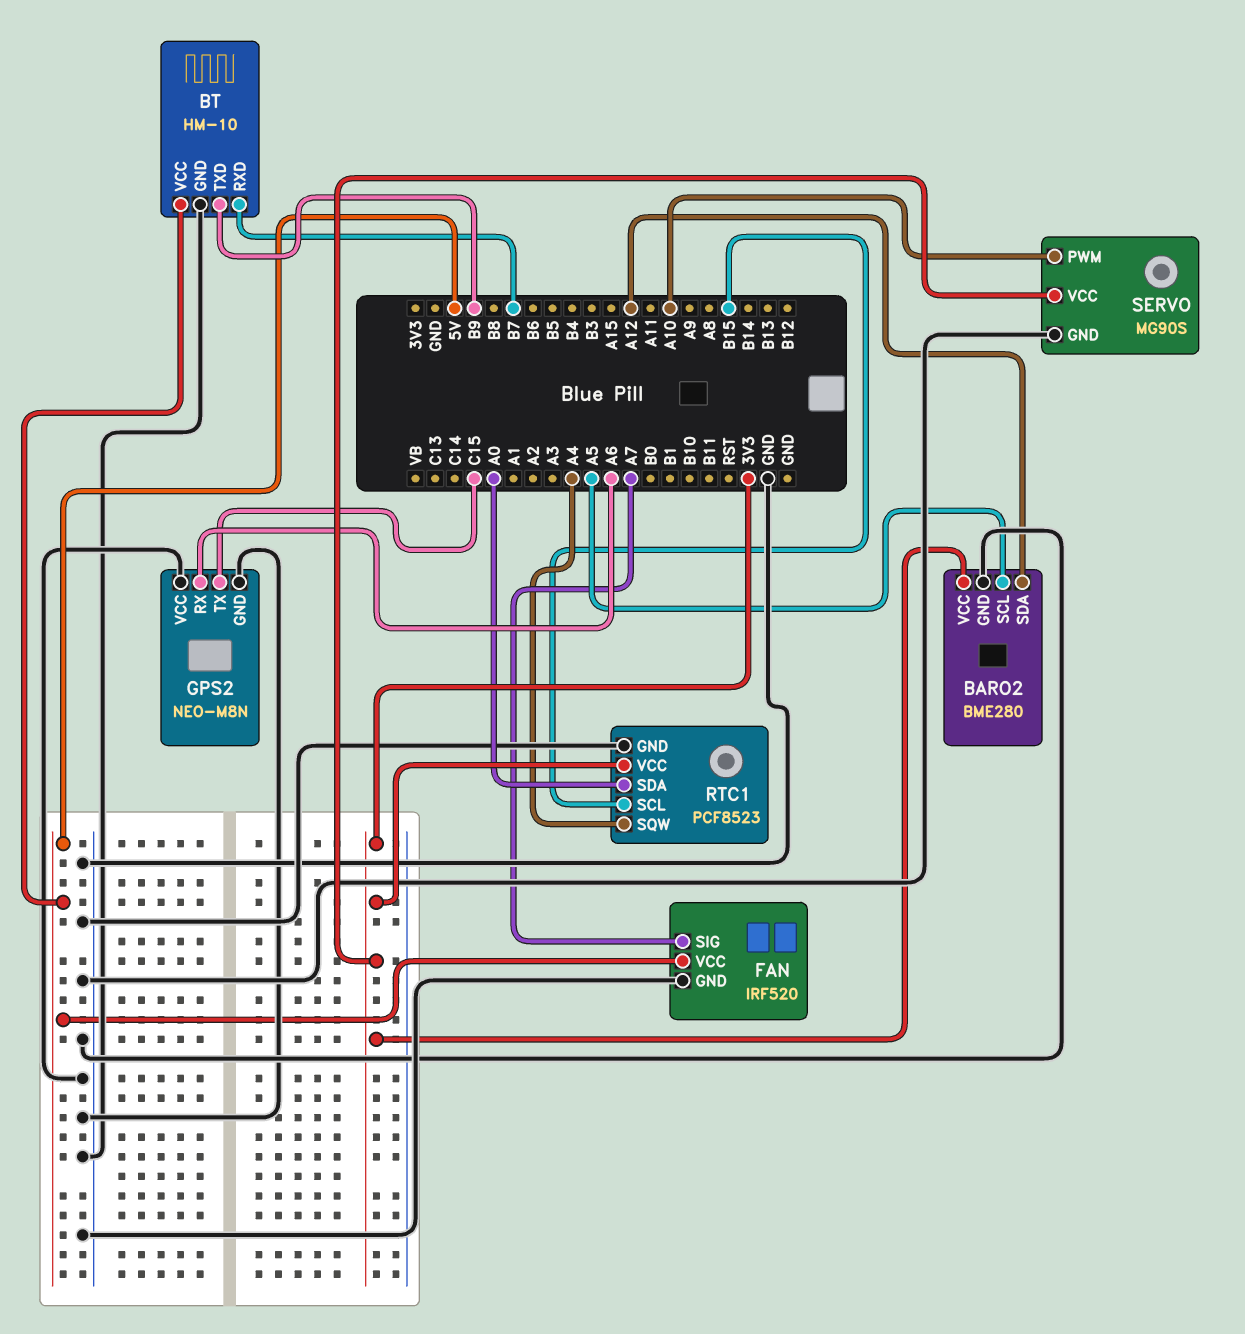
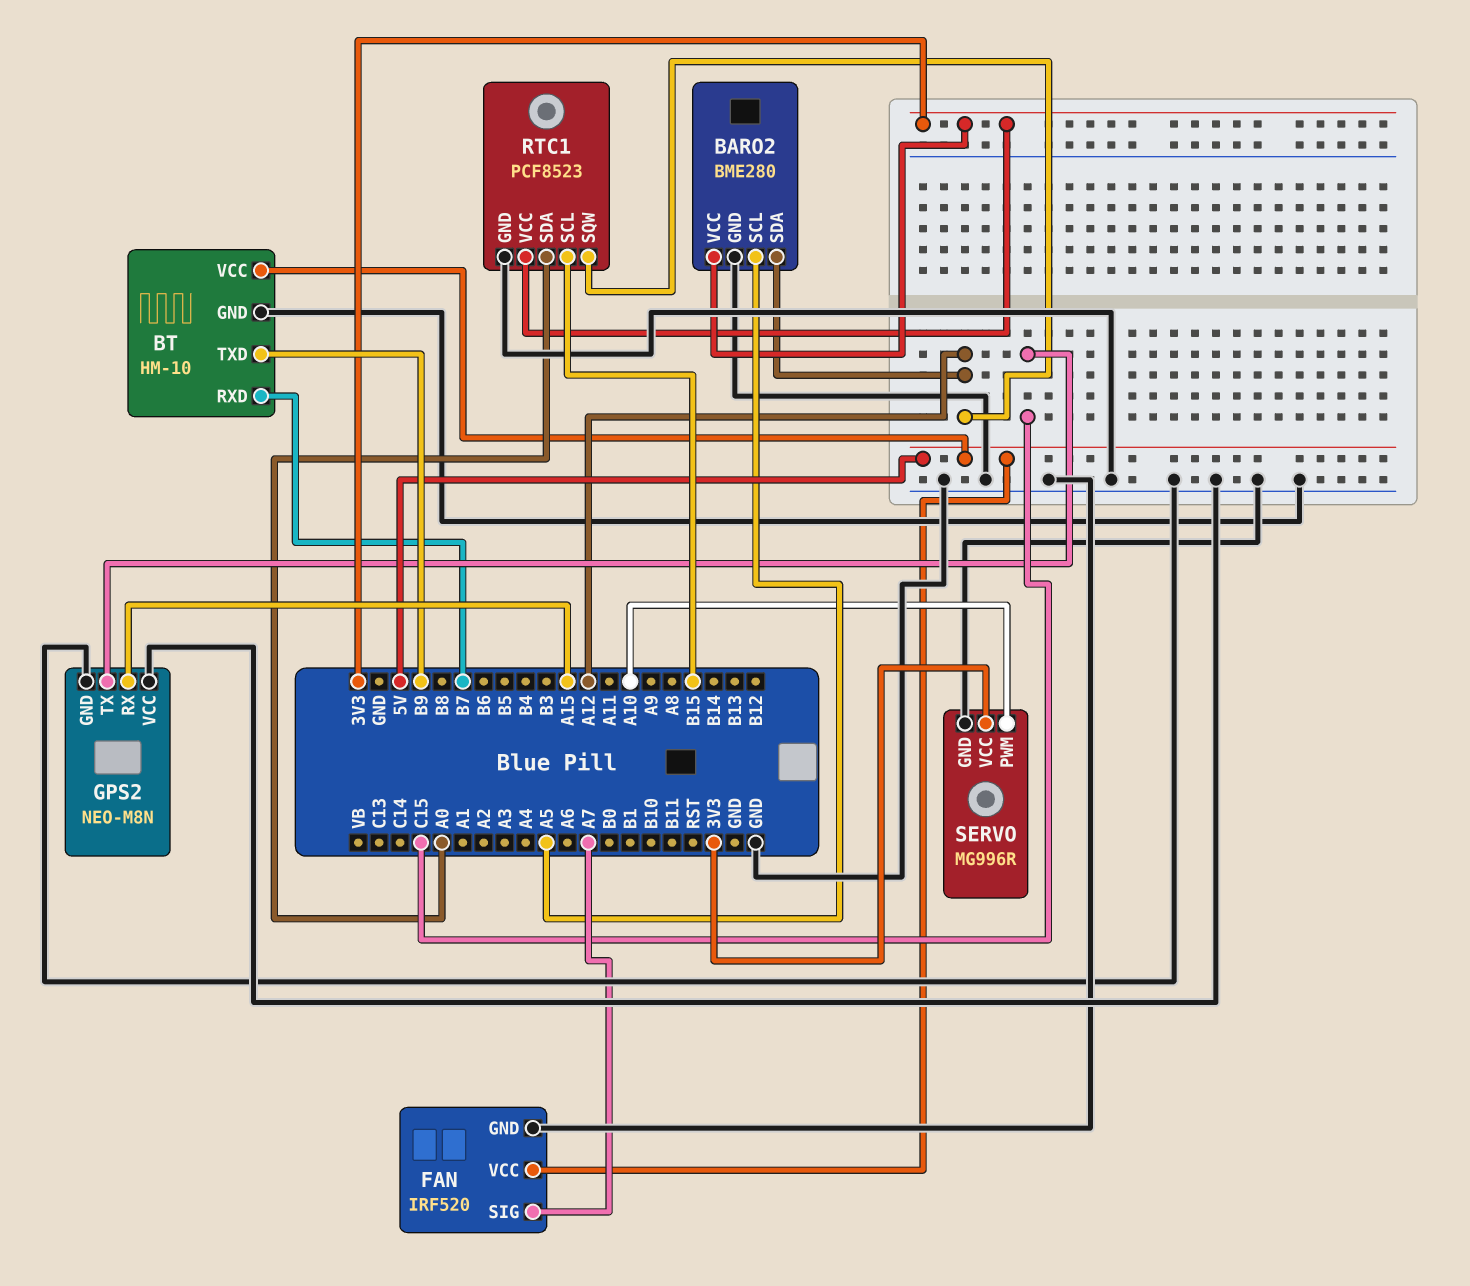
GPS2 pin RX: A6 -> A15
RTC1 pin SQW: A4 -> A12
SERVO: MG90S -> MG996R

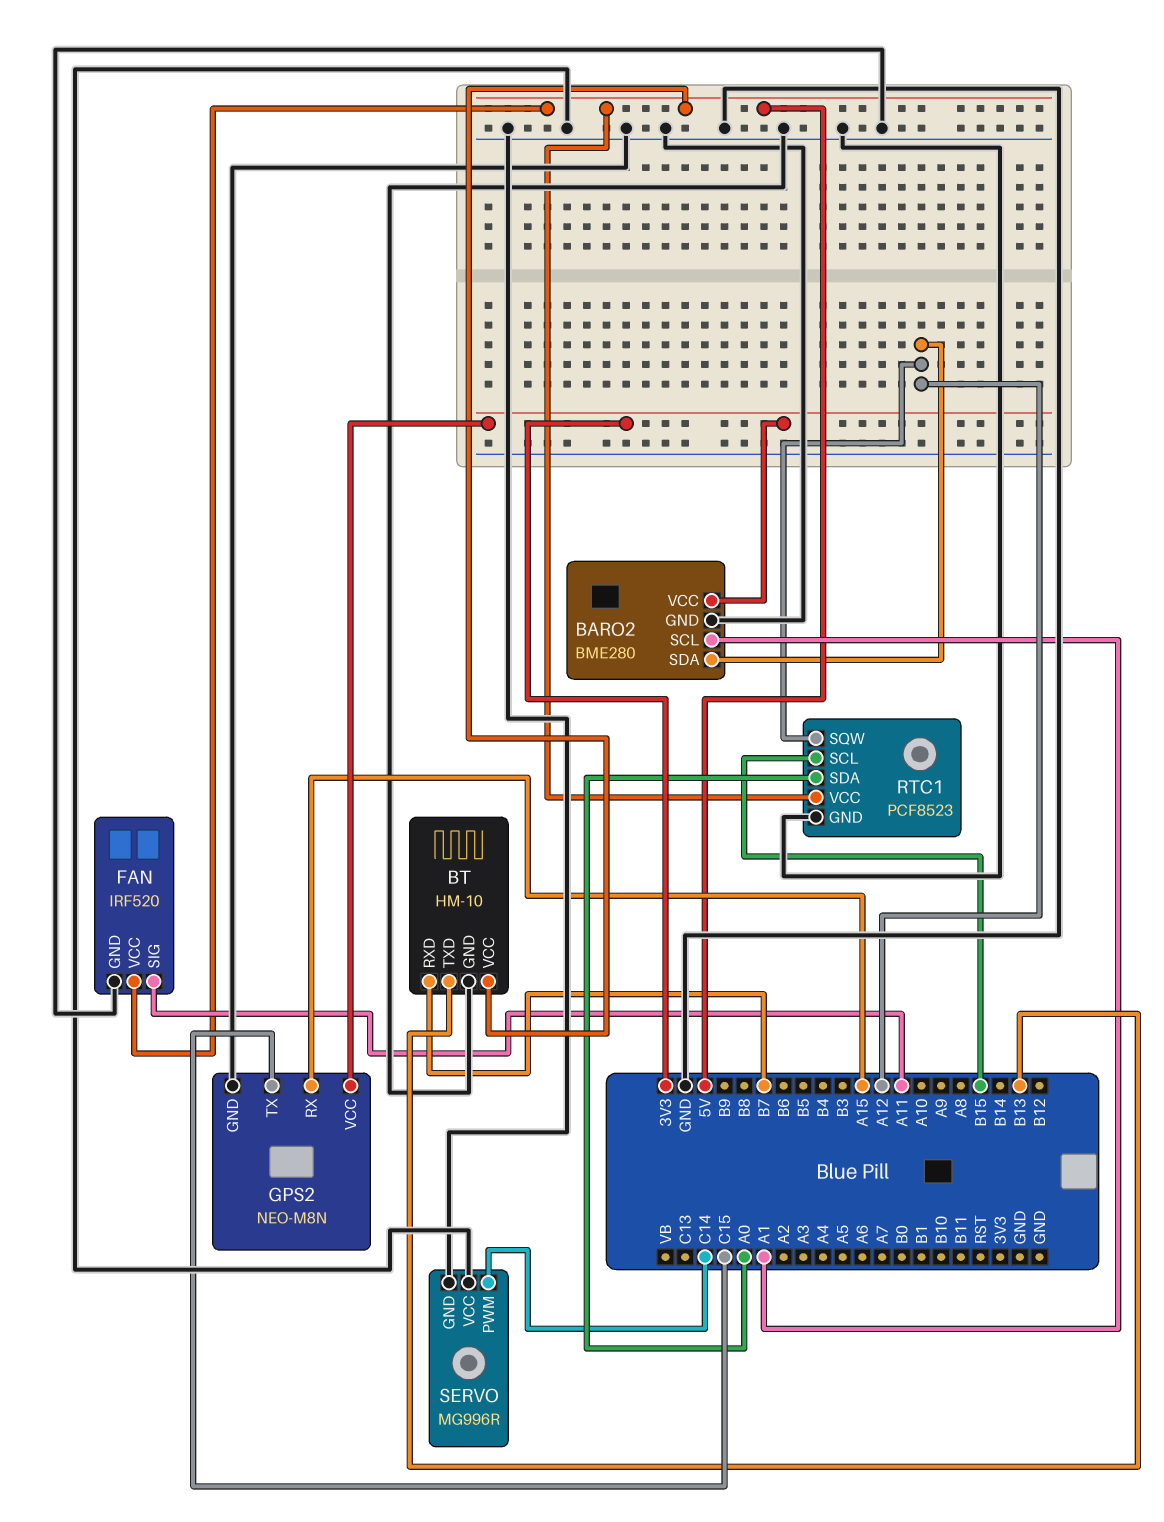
BARO2 pin SCL: A5 -> A1
BT pin TXD: B9 -> B13
FAN pin SIG: A7 -> A11
GPS2 pin VCC: GND -> 3V3
RTC1 pin VCC: 3V3 -> 5V
SERVO pin PWM: A10 -> C14
SERVO pin VCC: 3V3 -> GND

